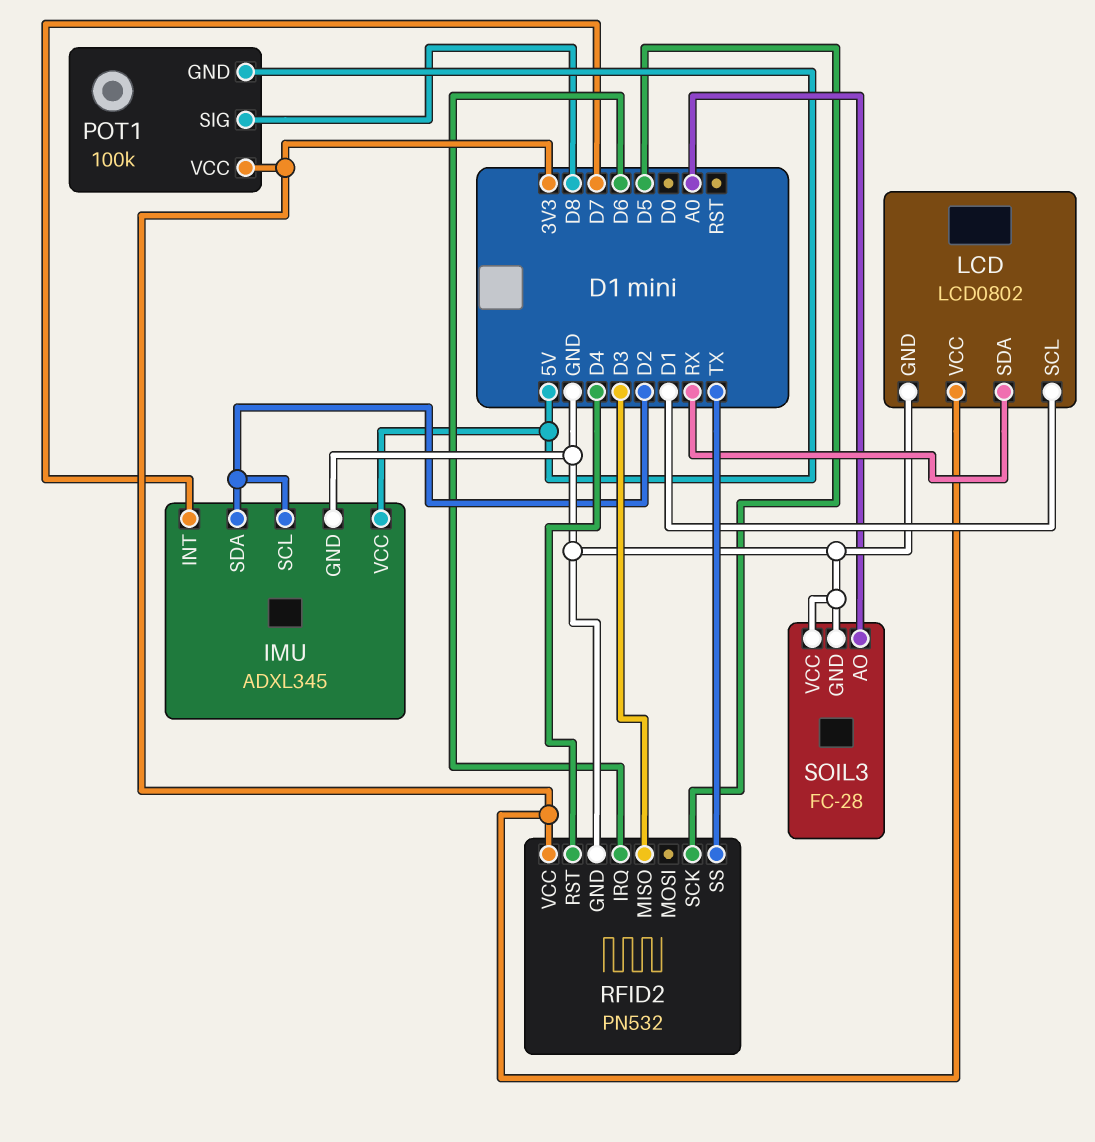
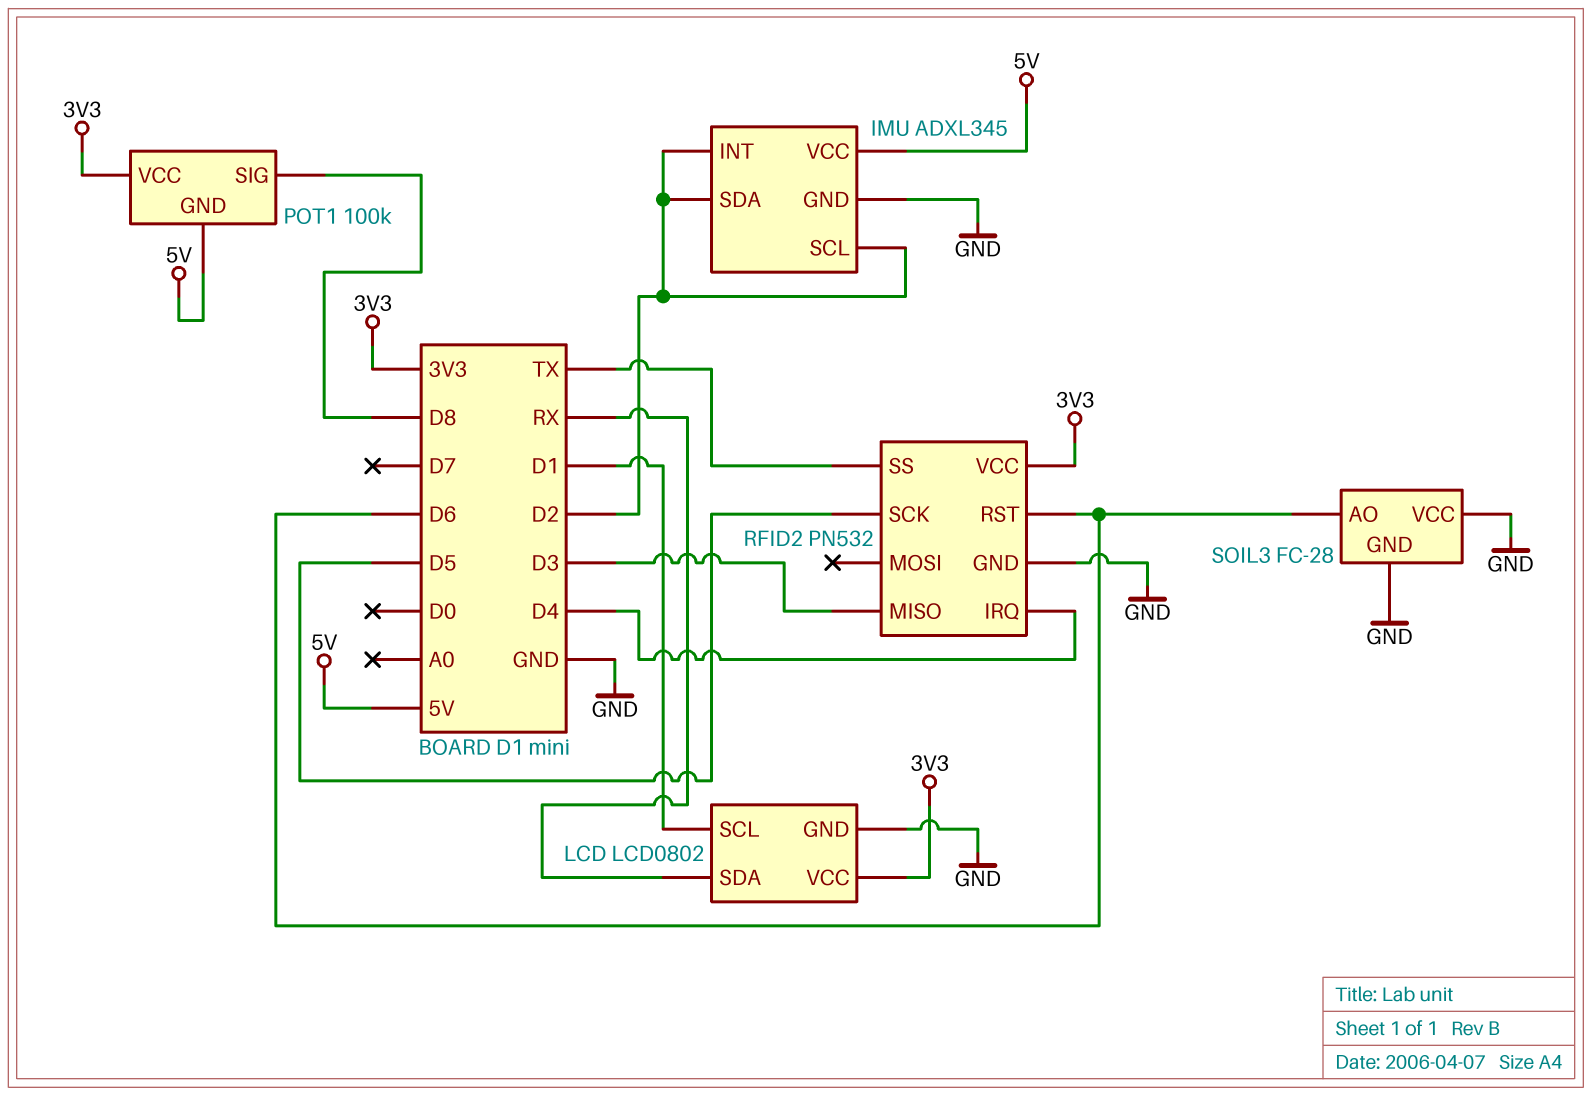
IMU pin INT: D7 -> D2
RFID2 pin IRQ: D6 -> D4
RFID2 pin RST: D4 -> D6
SOIL3 pin AO: A0 -> D6

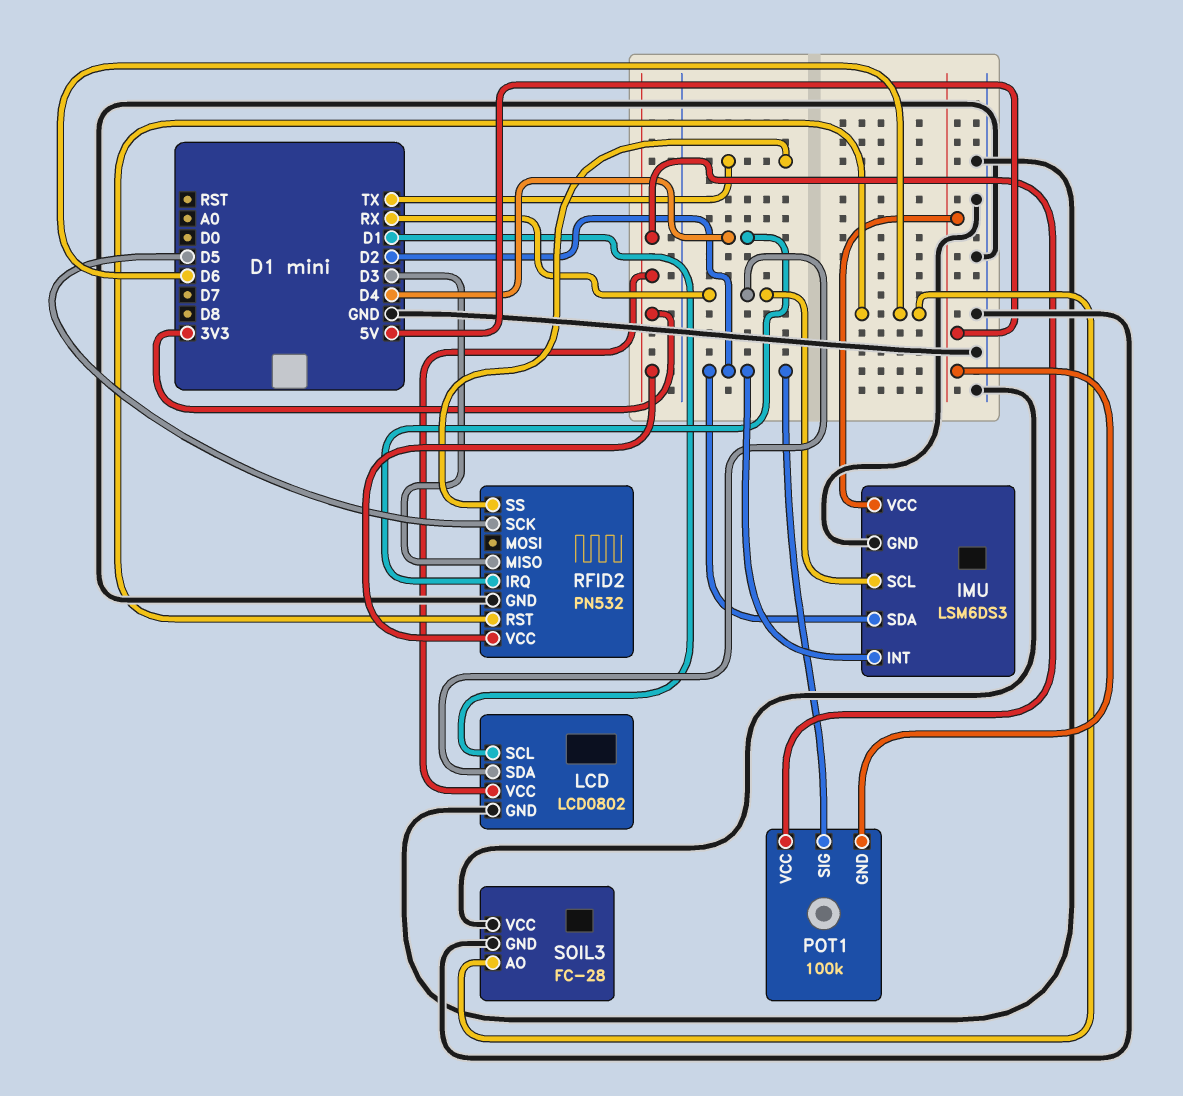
IMU: ADXL345 -> LSM6DS3
IMU pin SCL: D2 -> RX
POT1 pin SIG: D8 -> D2

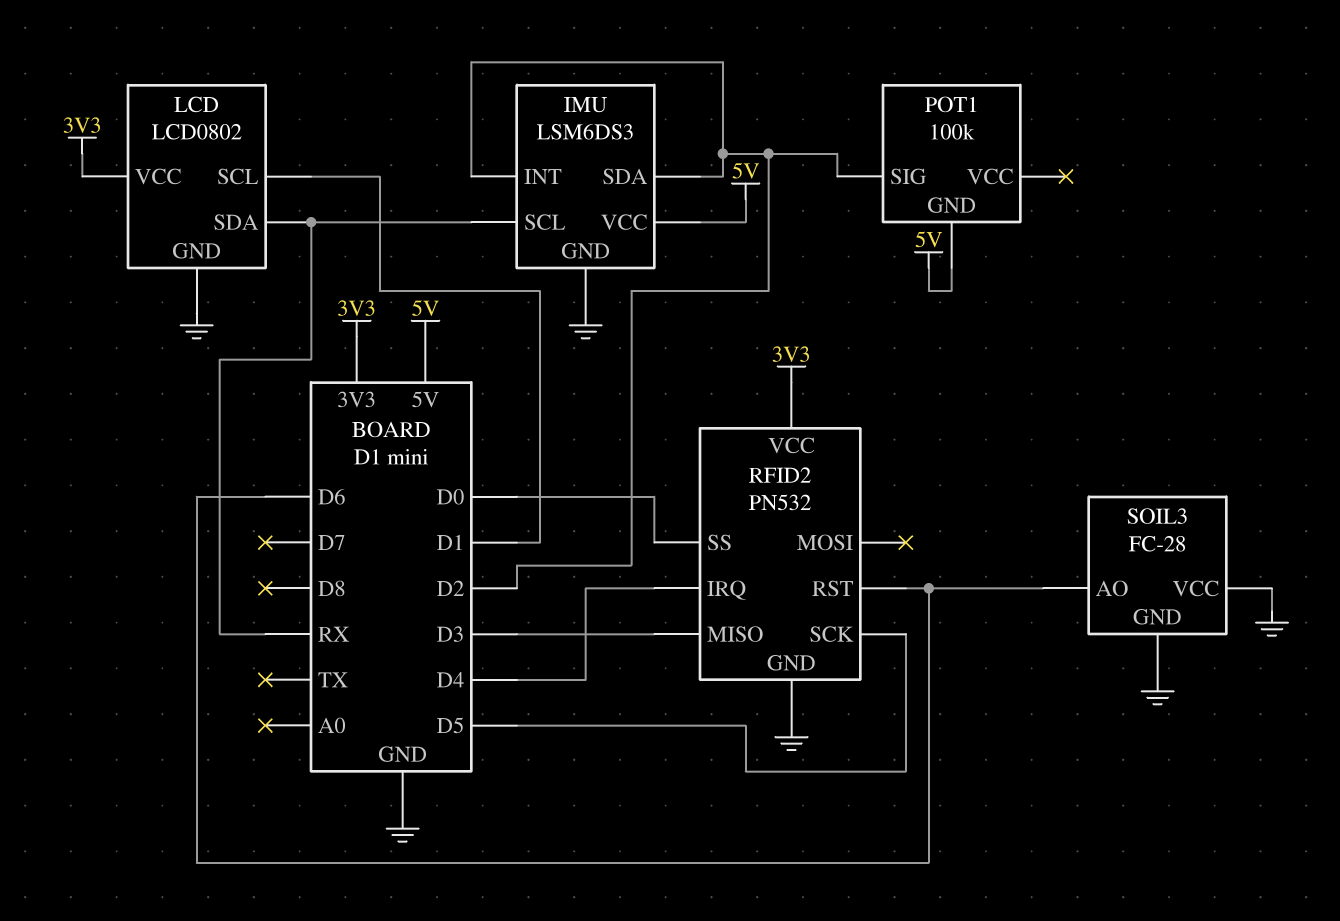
POT1 pin VCC: 3V3 -> none
RFID2 pin SS: TX -> D0

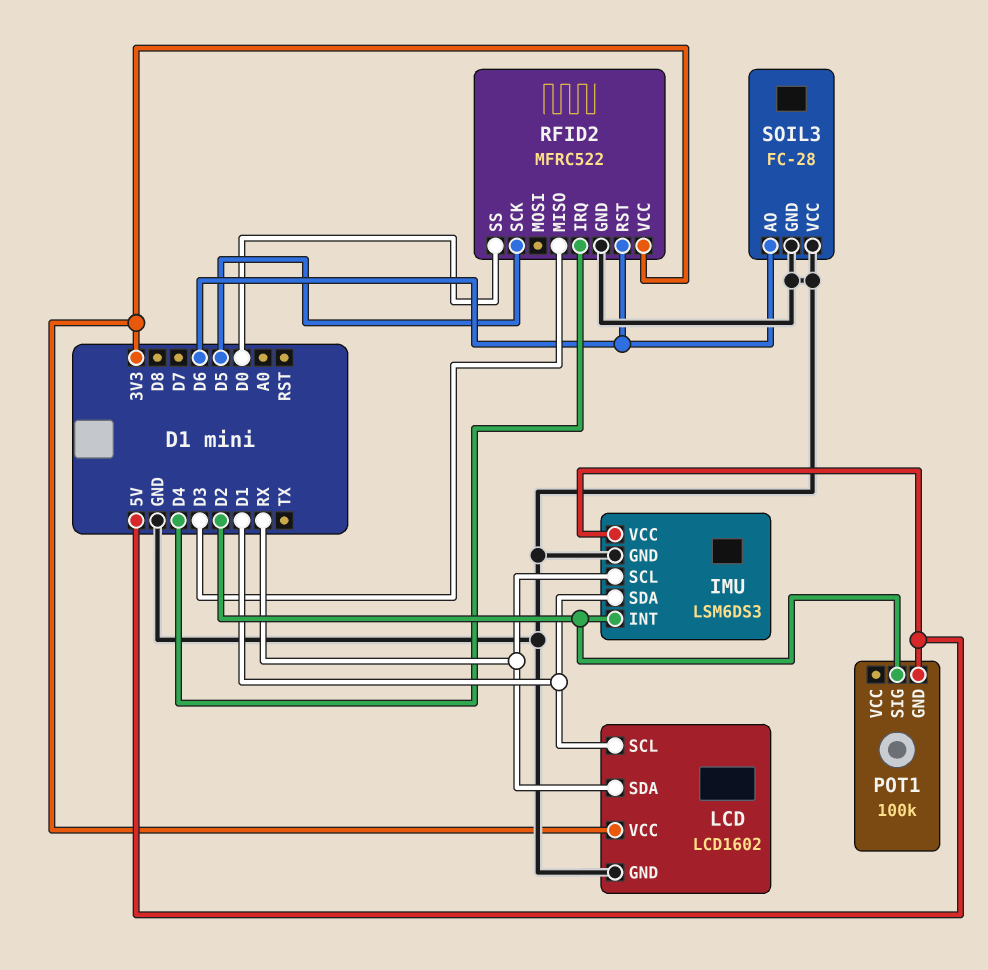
IMU pin SDA: D2 -> D1
LCD: LCD0802 -> LCD1602
RFID2: PN532 -> MFRC522

